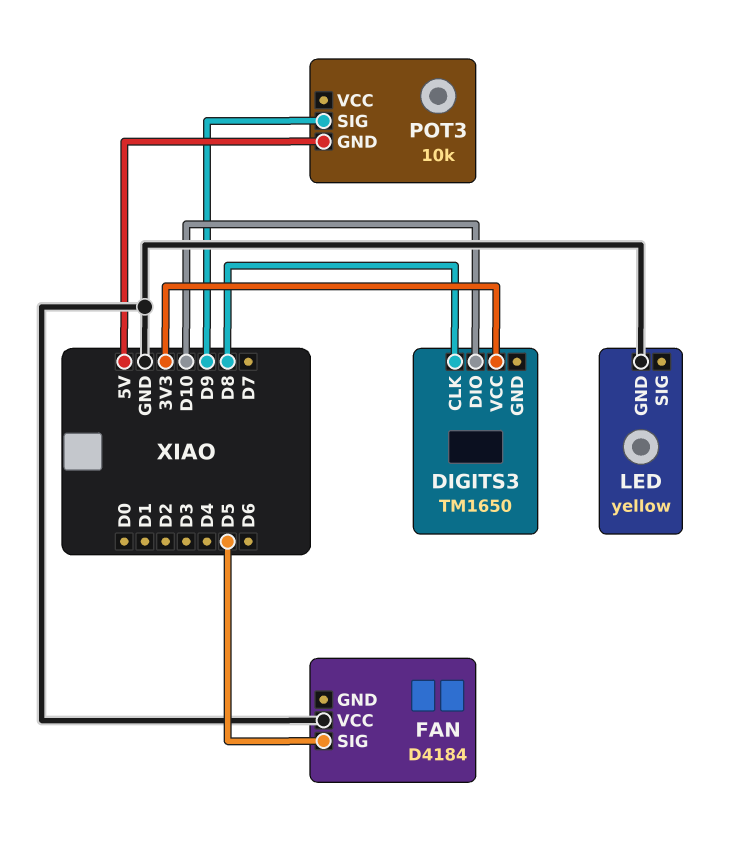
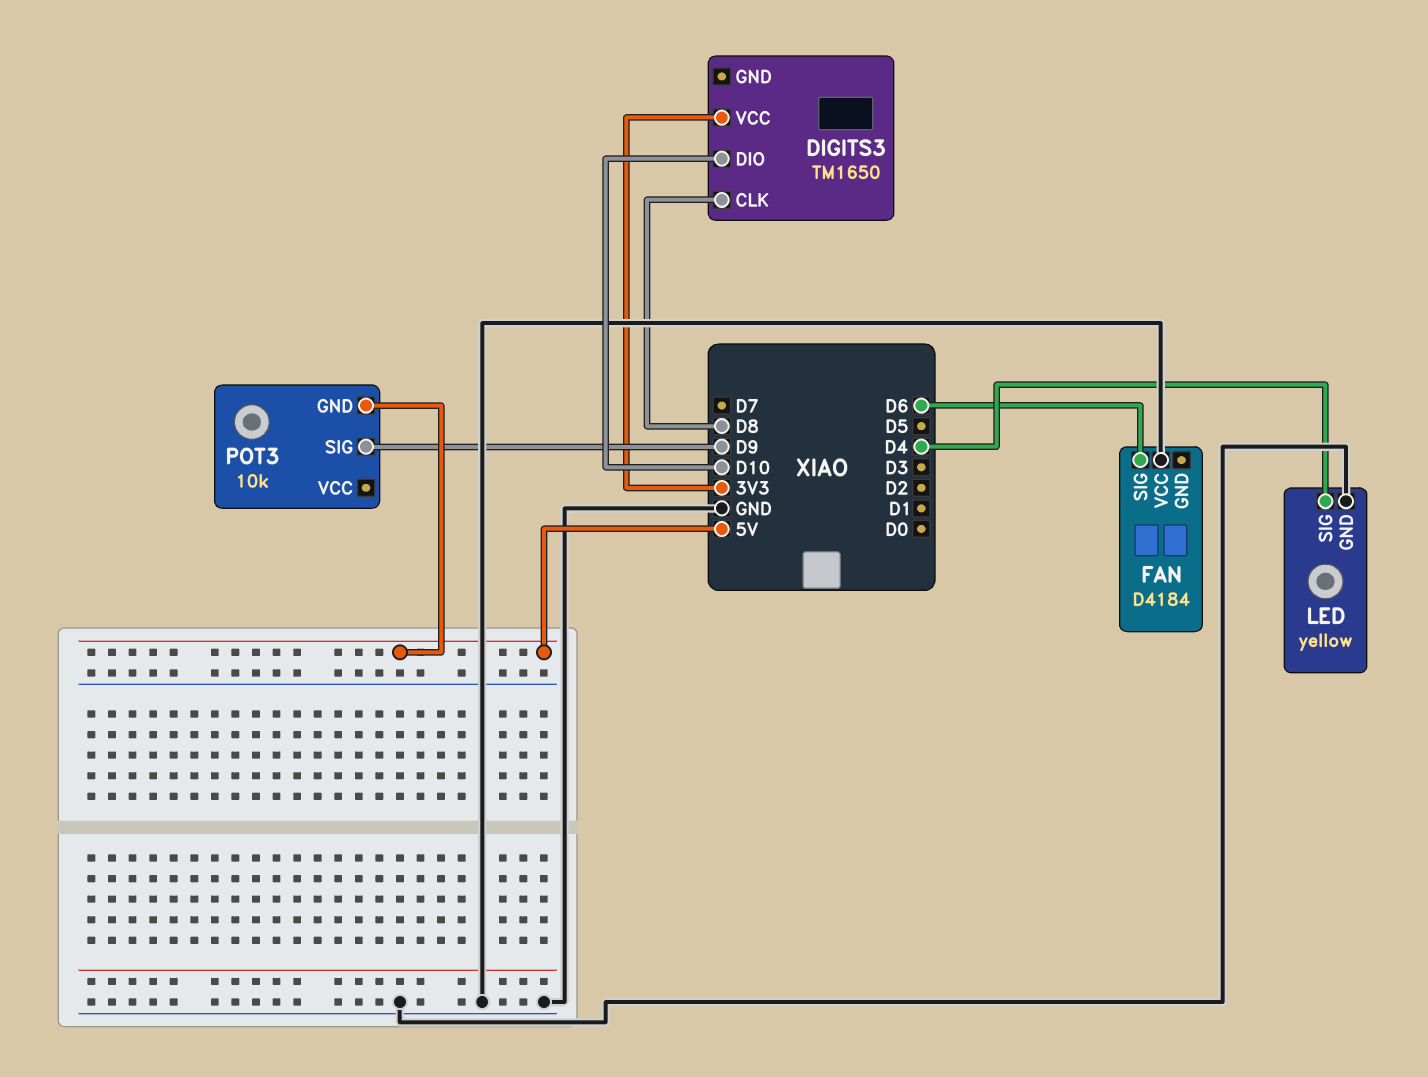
FAN pin SIG: D5 -> D6
LED pin SIG: none -> D4

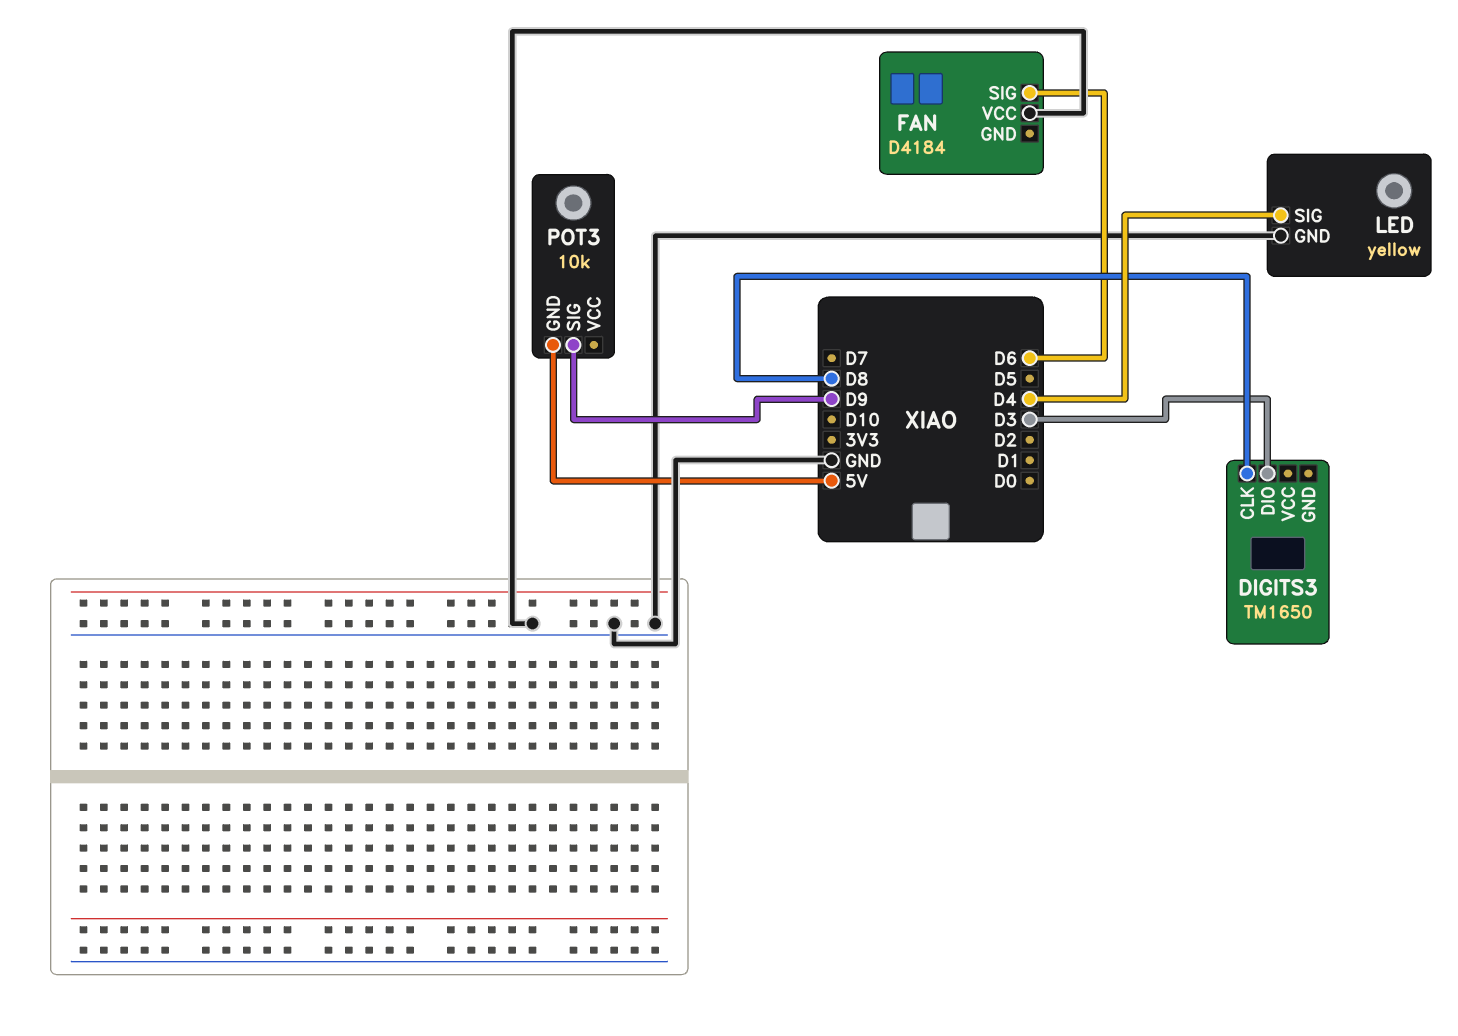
DIGITS3 pin DIO: D10 -> D3
DIGITS3 pin VCC: 3V3 -> none

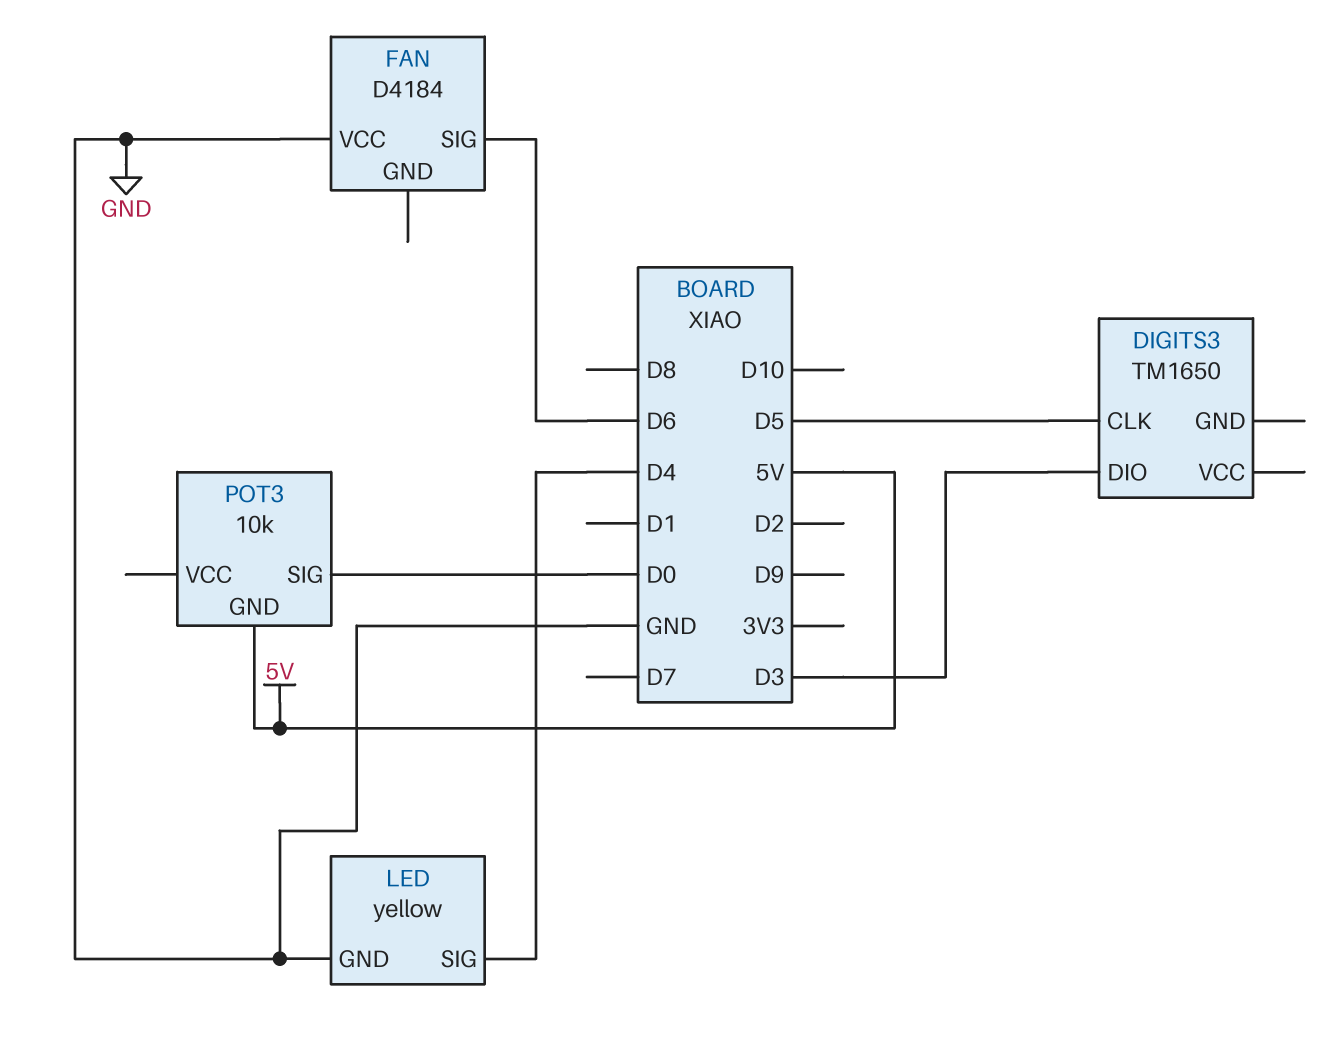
DIGITS3 pin CLK: D8 -> D5
POT3 pin SIG: D9 -> D0

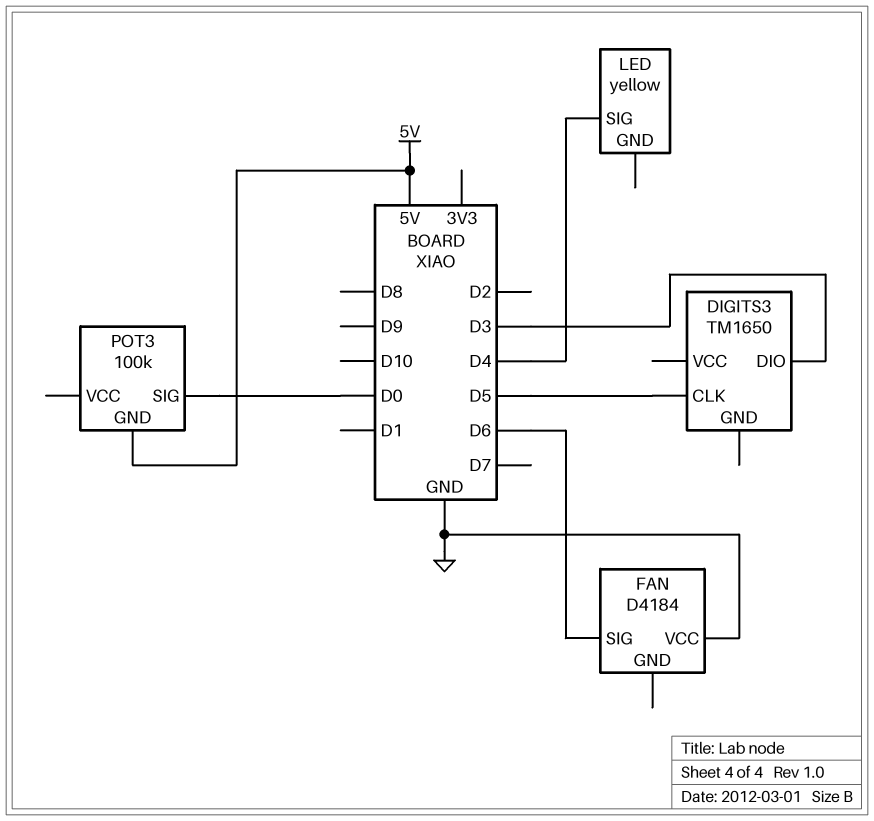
LED pin GND: GND -> none
POT3: 10k -> 100k

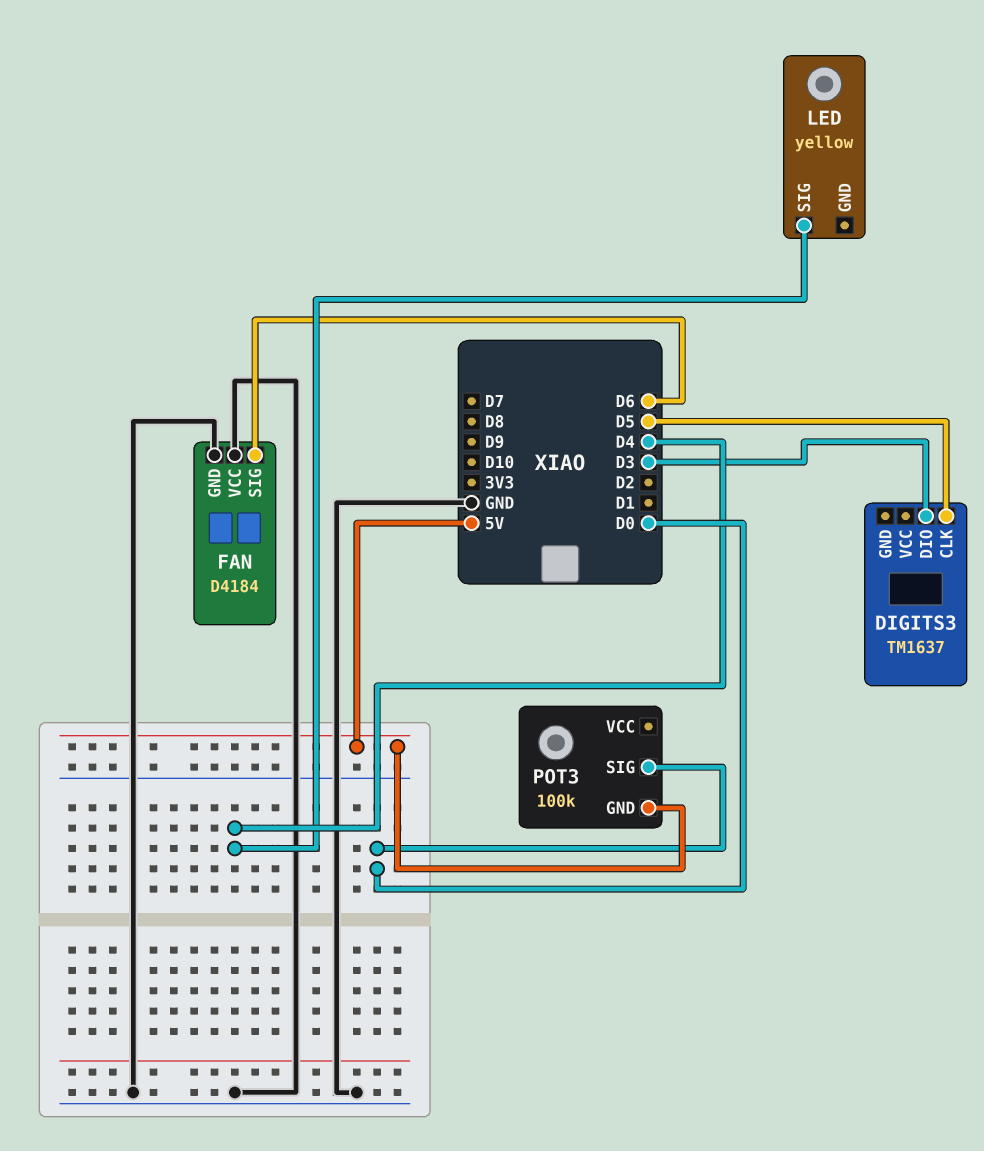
DIGITS3: TM1650 -> TM1637
FAN pin GND: none -> GND

